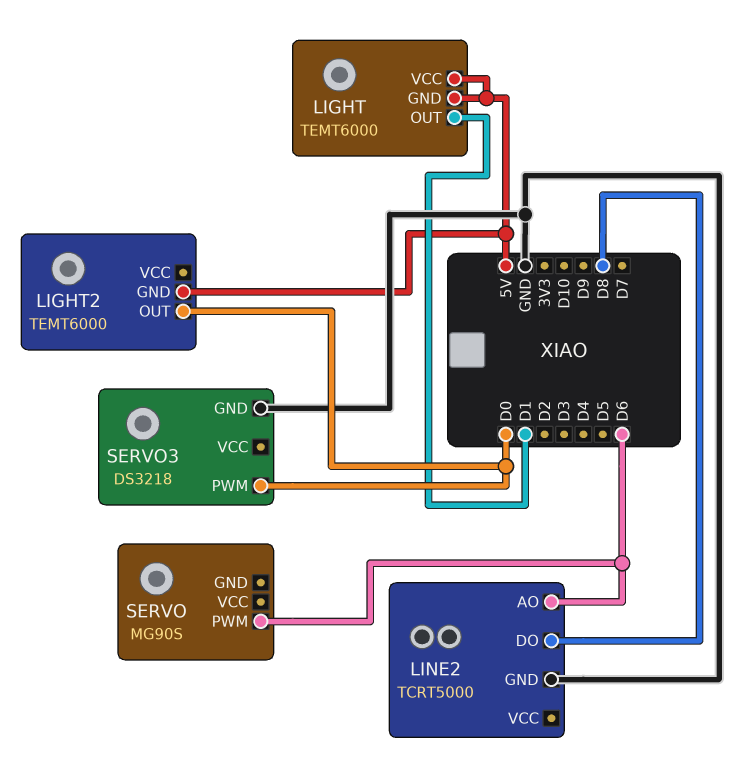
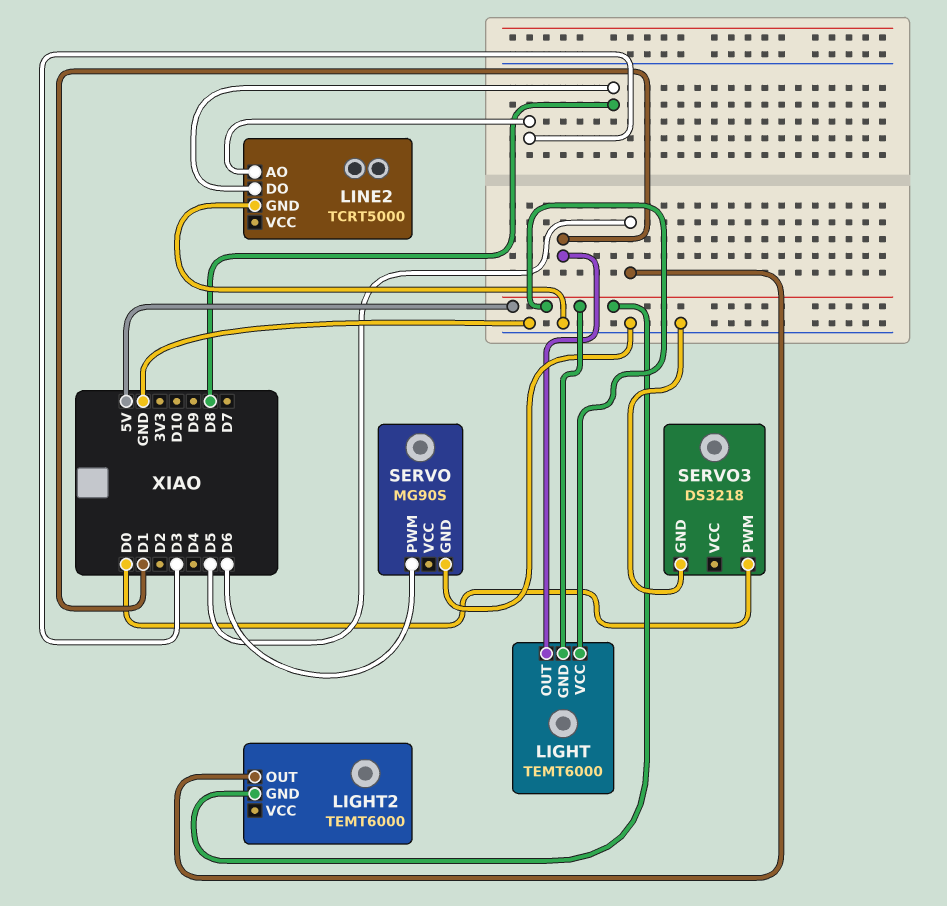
LIGHT2 pin OUT: D0 -> D5
LINE2 pin AO: D6 -> D3
SERVO pin GND: none -> GND

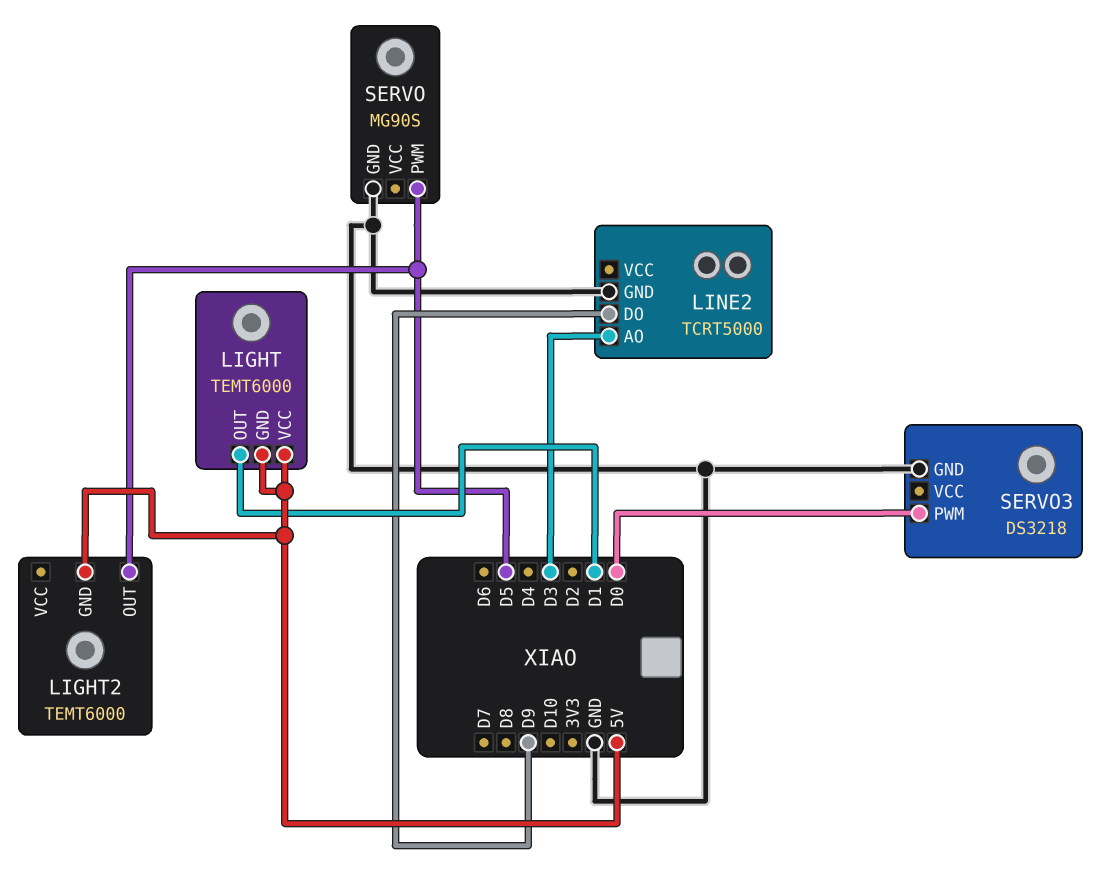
LINE2 pin DO: D8 -> D9
SERVO pin PWM: D6 -> D5

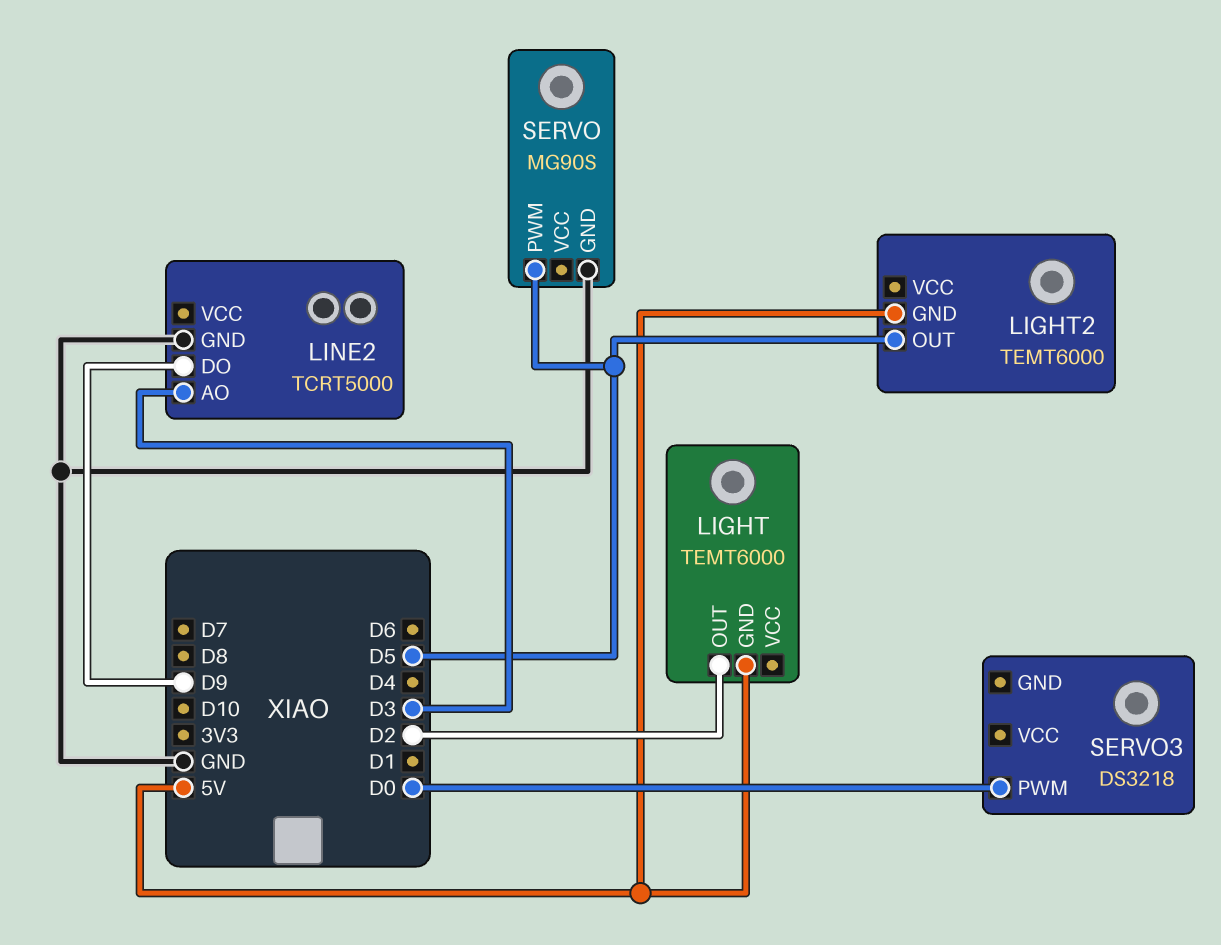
LIGHT pin OUT: D1 -> D2
LIGHT pin VCC: 5V -> none
SERVO3 pin GND: GND -> none

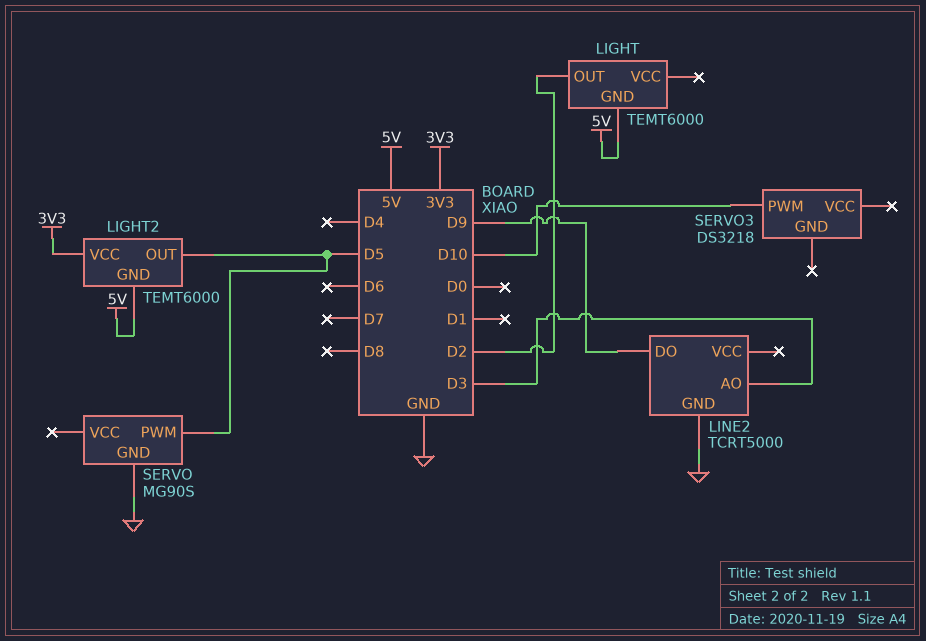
LIGHT2 pin VCC: none -> 3V3
SERVO3 pin PWM: D0 -> D10

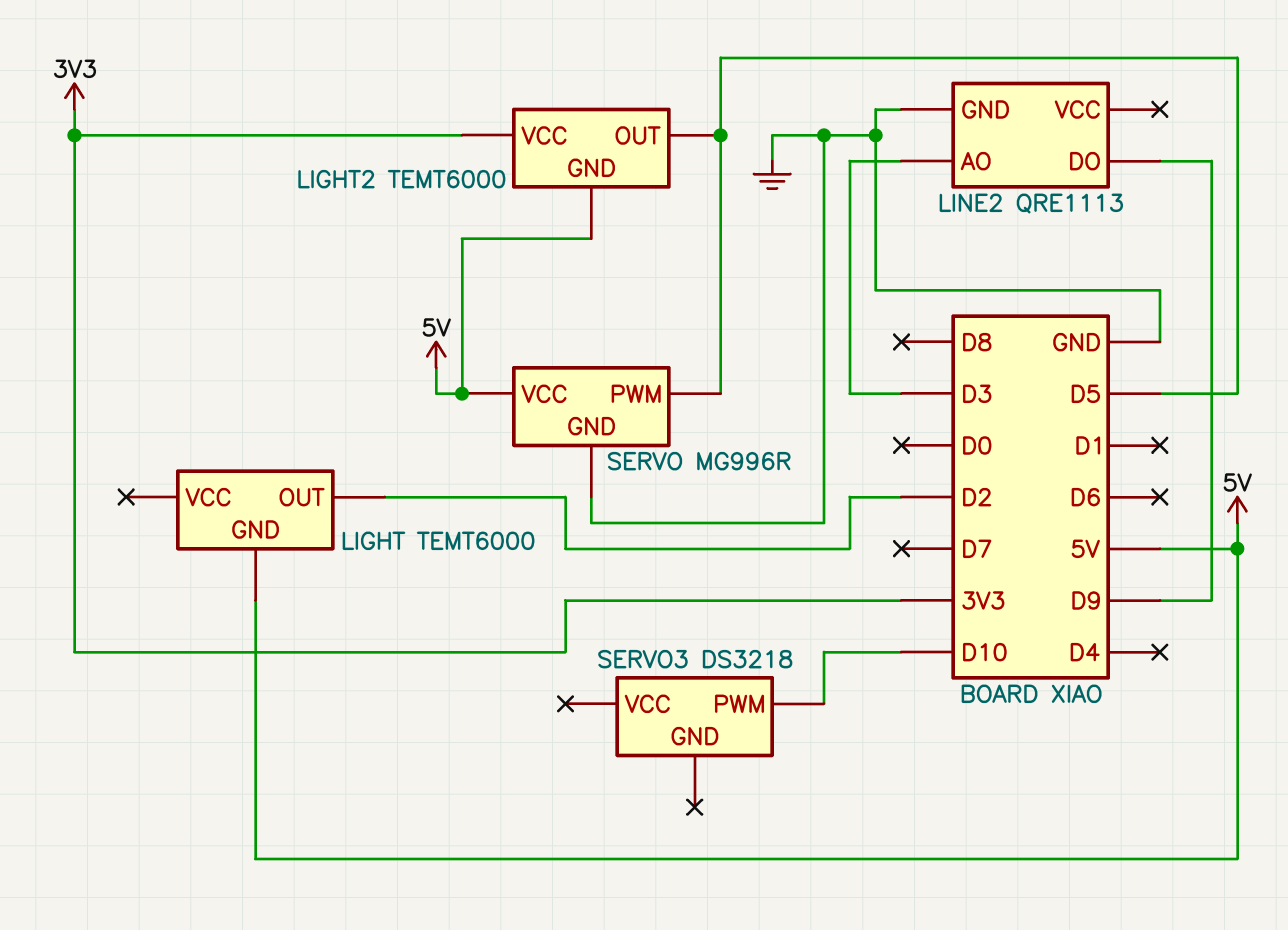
LINE2: TCRT5000 -> QRE1113
SERVO: MG90S -> MG996R
SERVO pin VCC: none -> 5V

